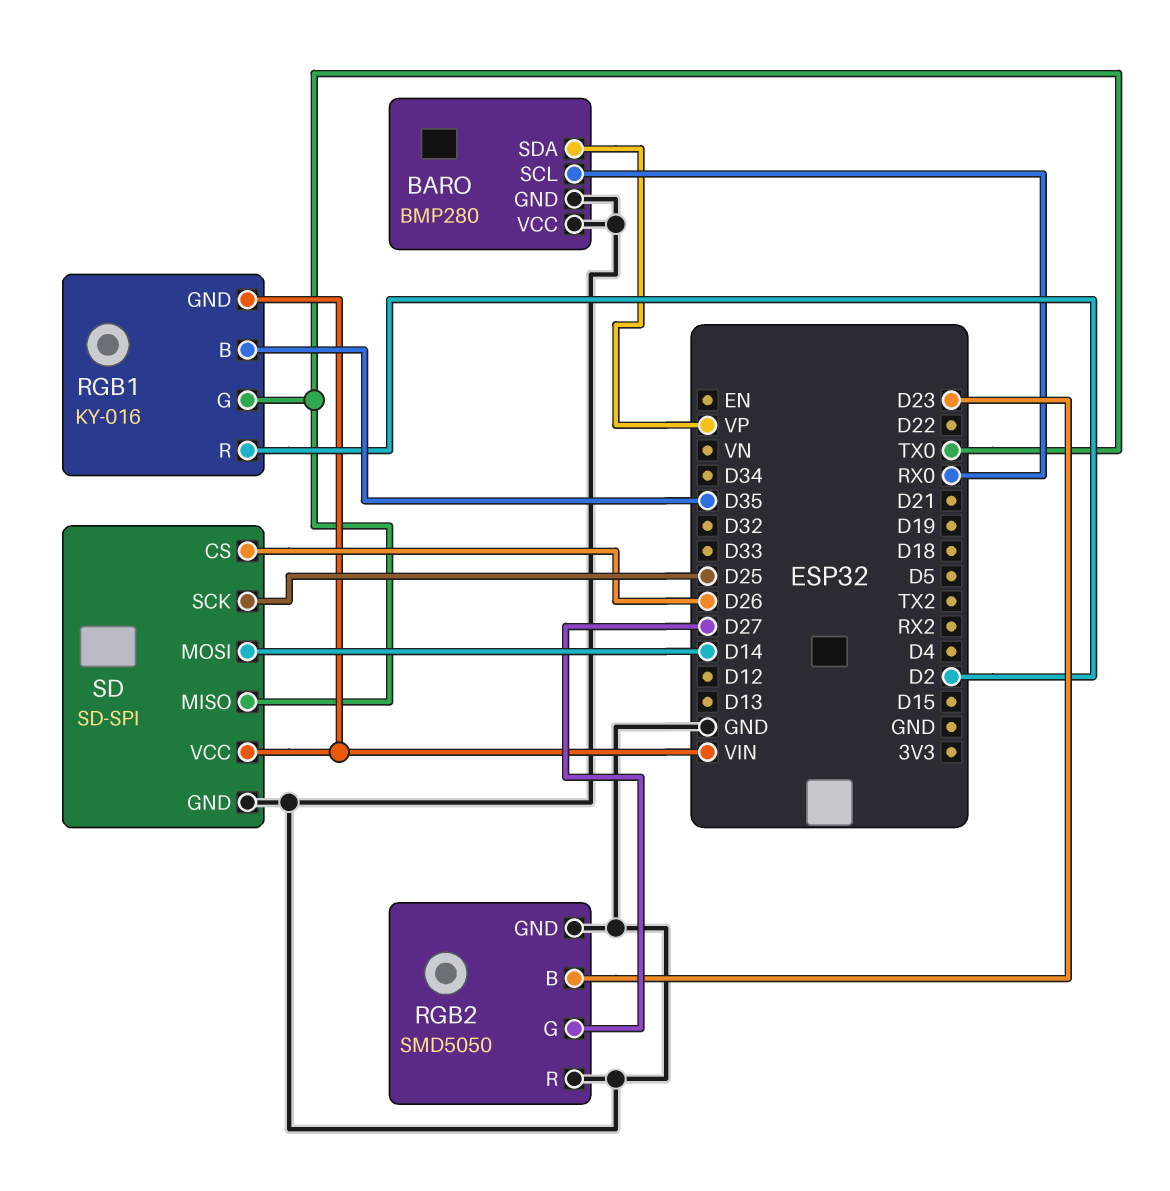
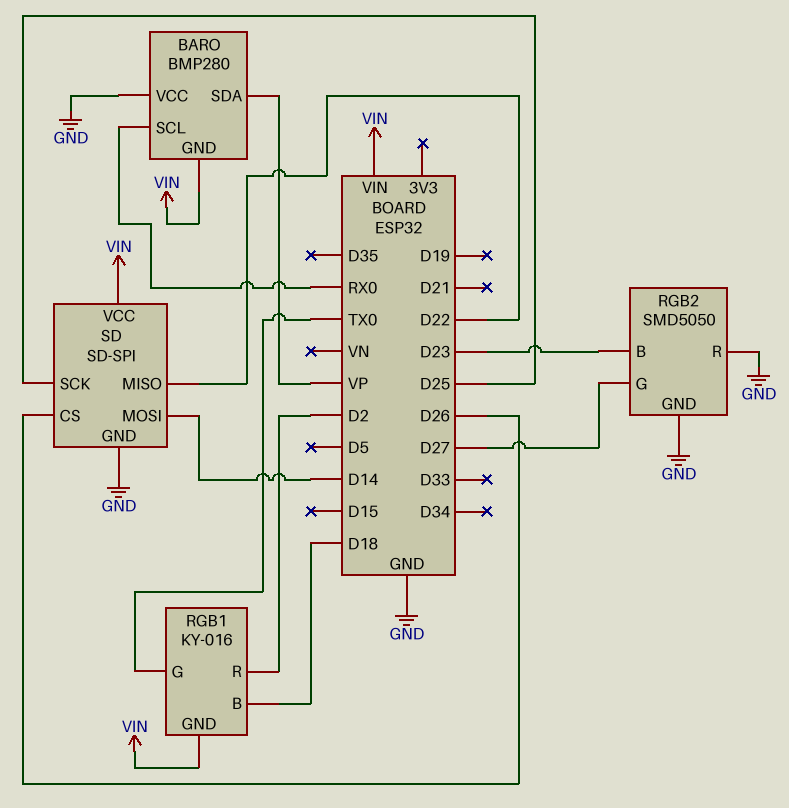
BARO pin GND: GND -> VIN
RGB1 pin B: D35 -> D18
SD pin MISO: TX0 -> D22

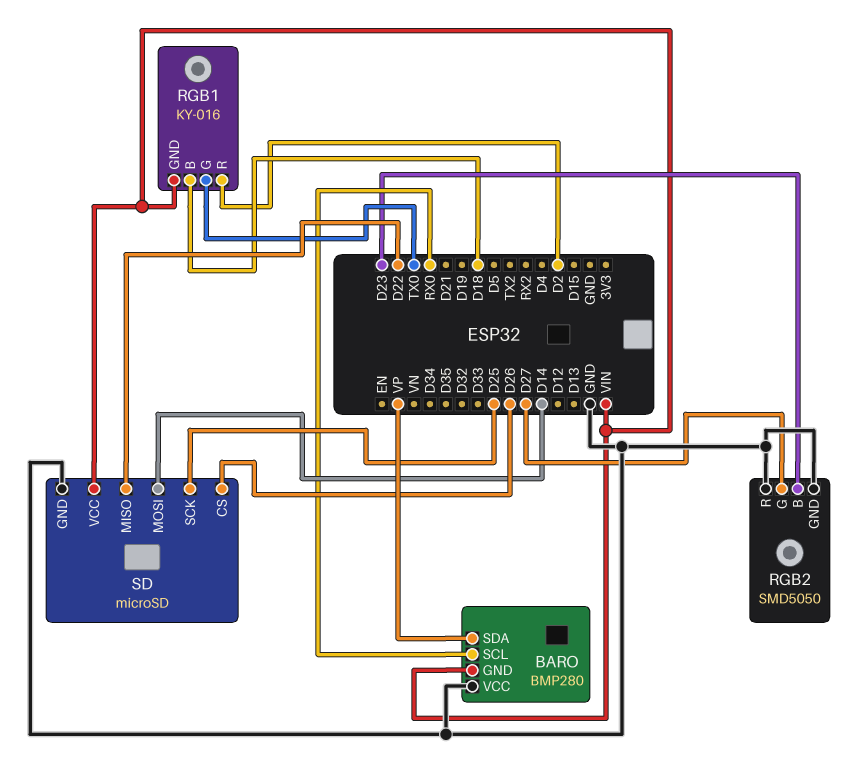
SD: SD-SPI -> microSD

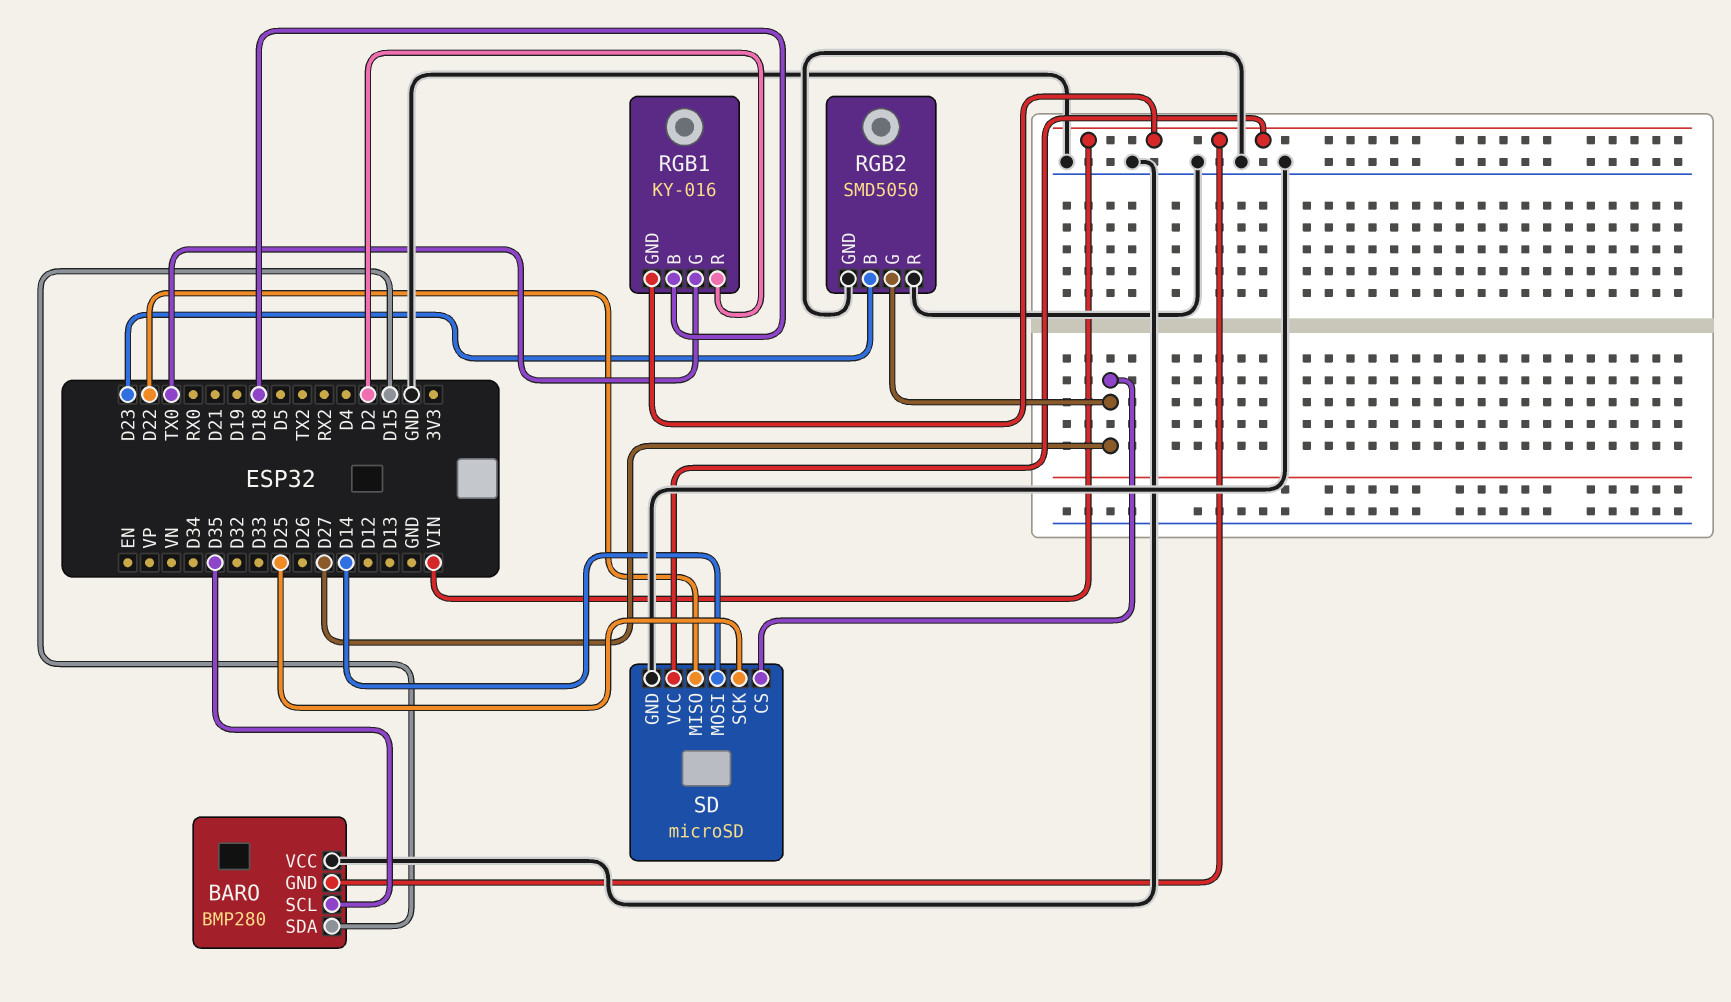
BARO pin SCL: RX0 -> D35
BARO pin SDA: VP -> D15
SD pin CS: D26 -> D27

